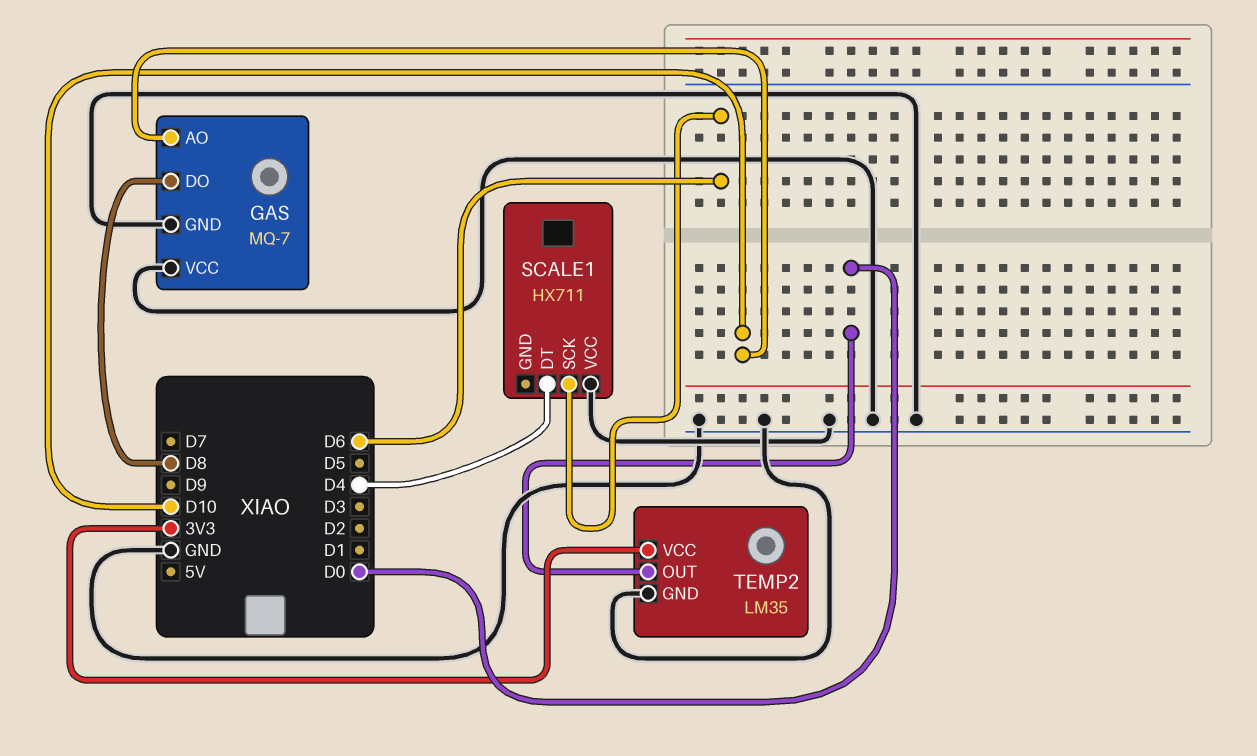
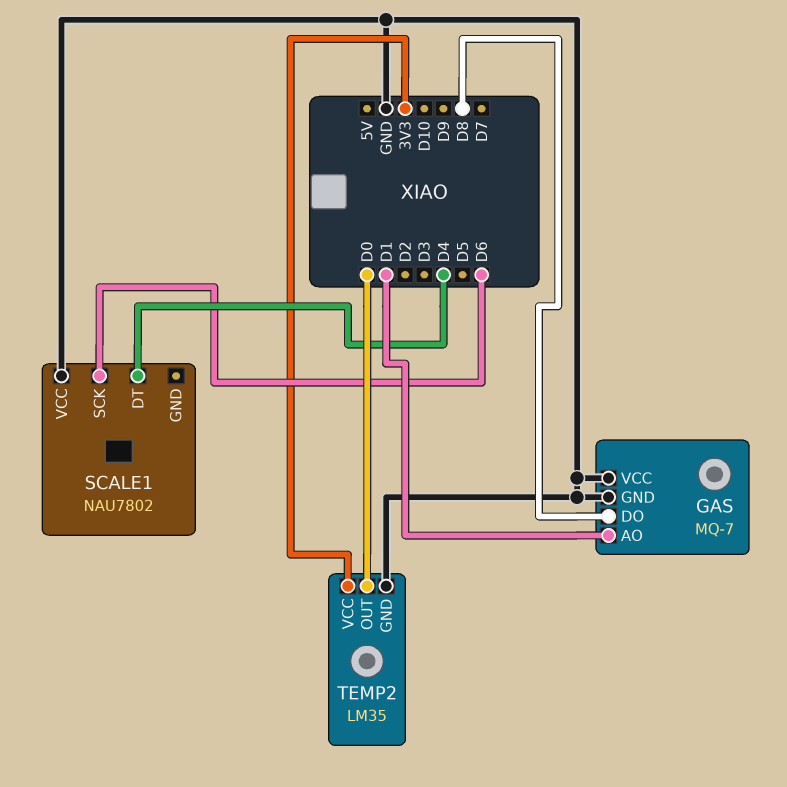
GAS pin AO: D10 -> D1
SCALE1: HX711 -> NAU7802

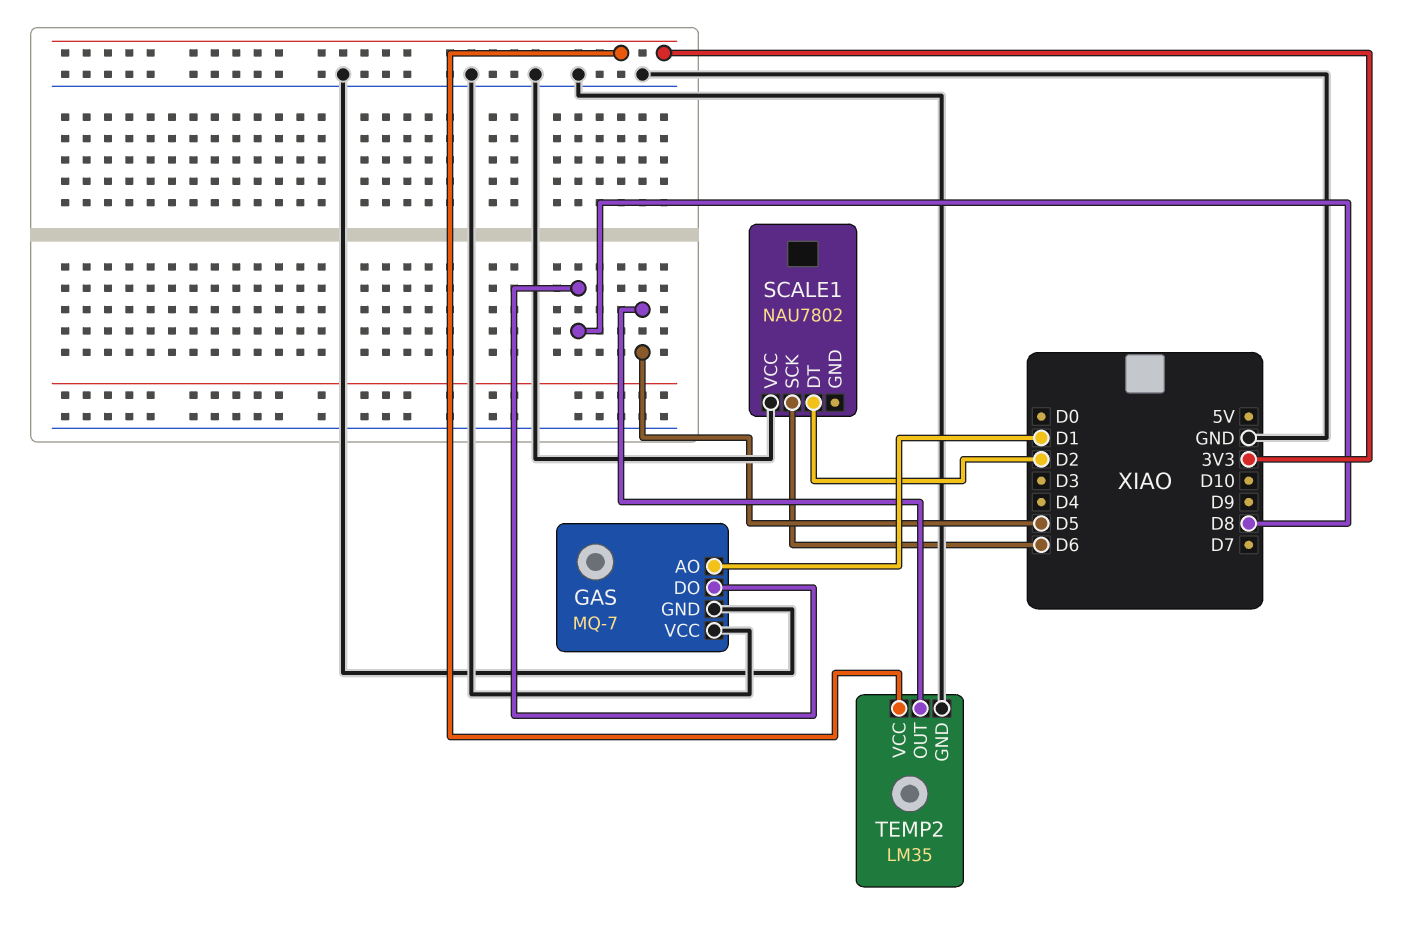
SCALE1 pin DT: D4 -> D2
TEMP2 pin OUT: D0 -> D5

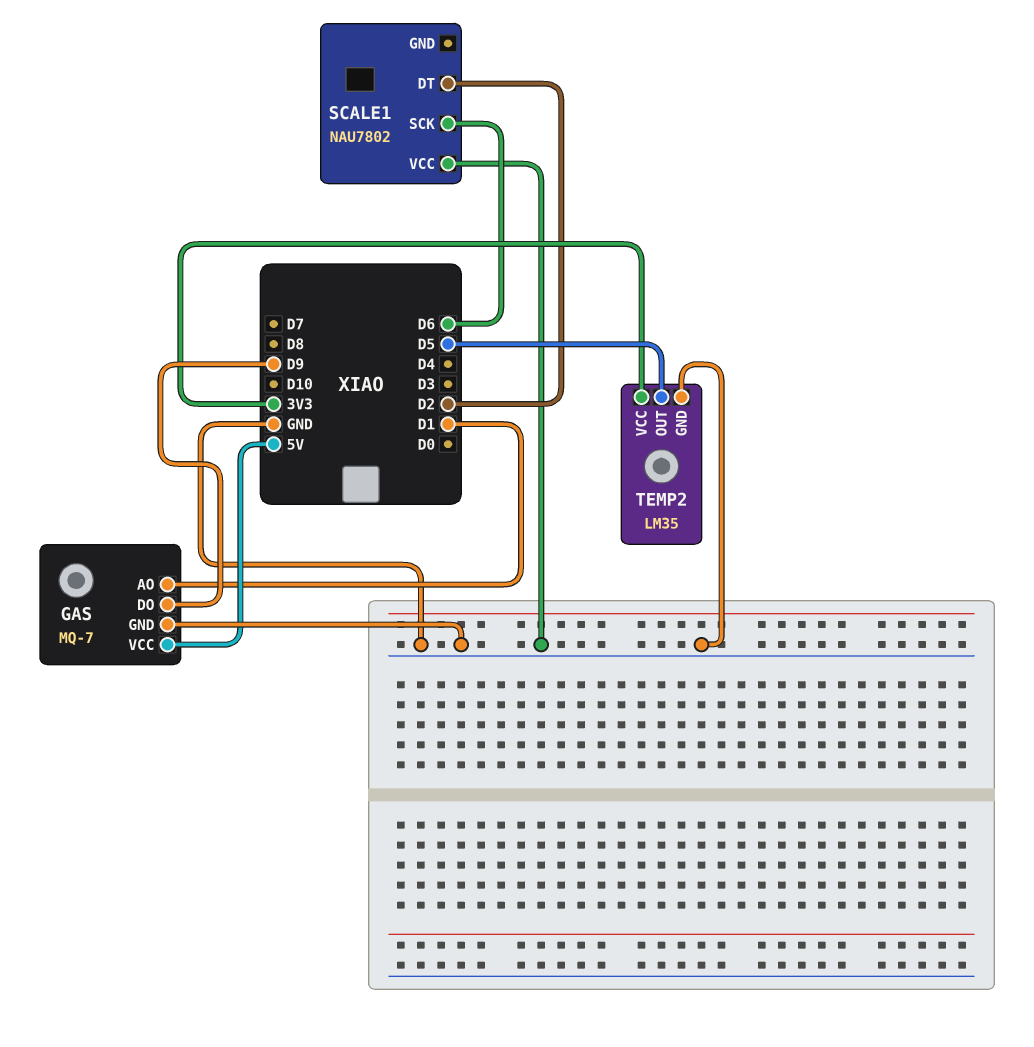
GAS pin DO: D8 -> D9
GAS pin VCC: GND -> 5V

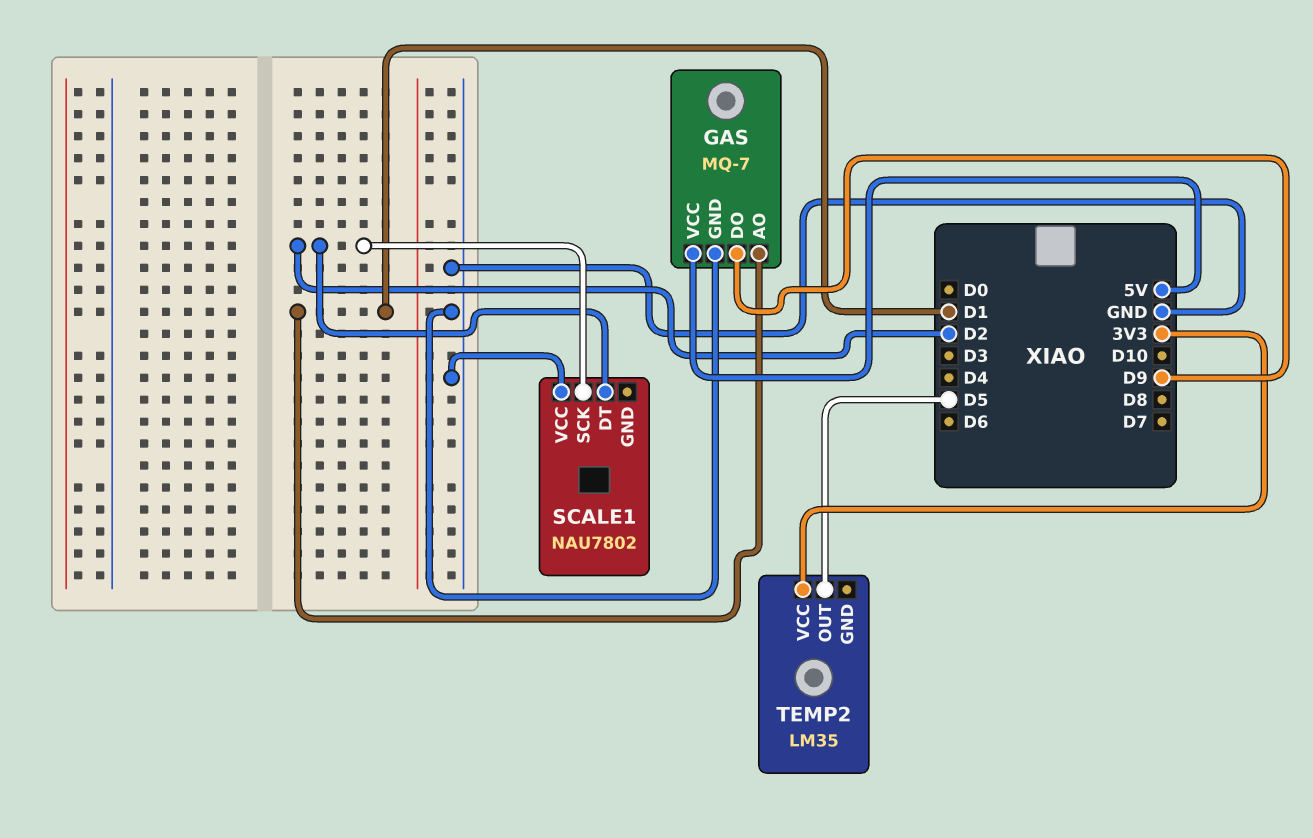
SCALE1 pin SCK: D6 -> D2
TEMP2 pin GND: GND -> none

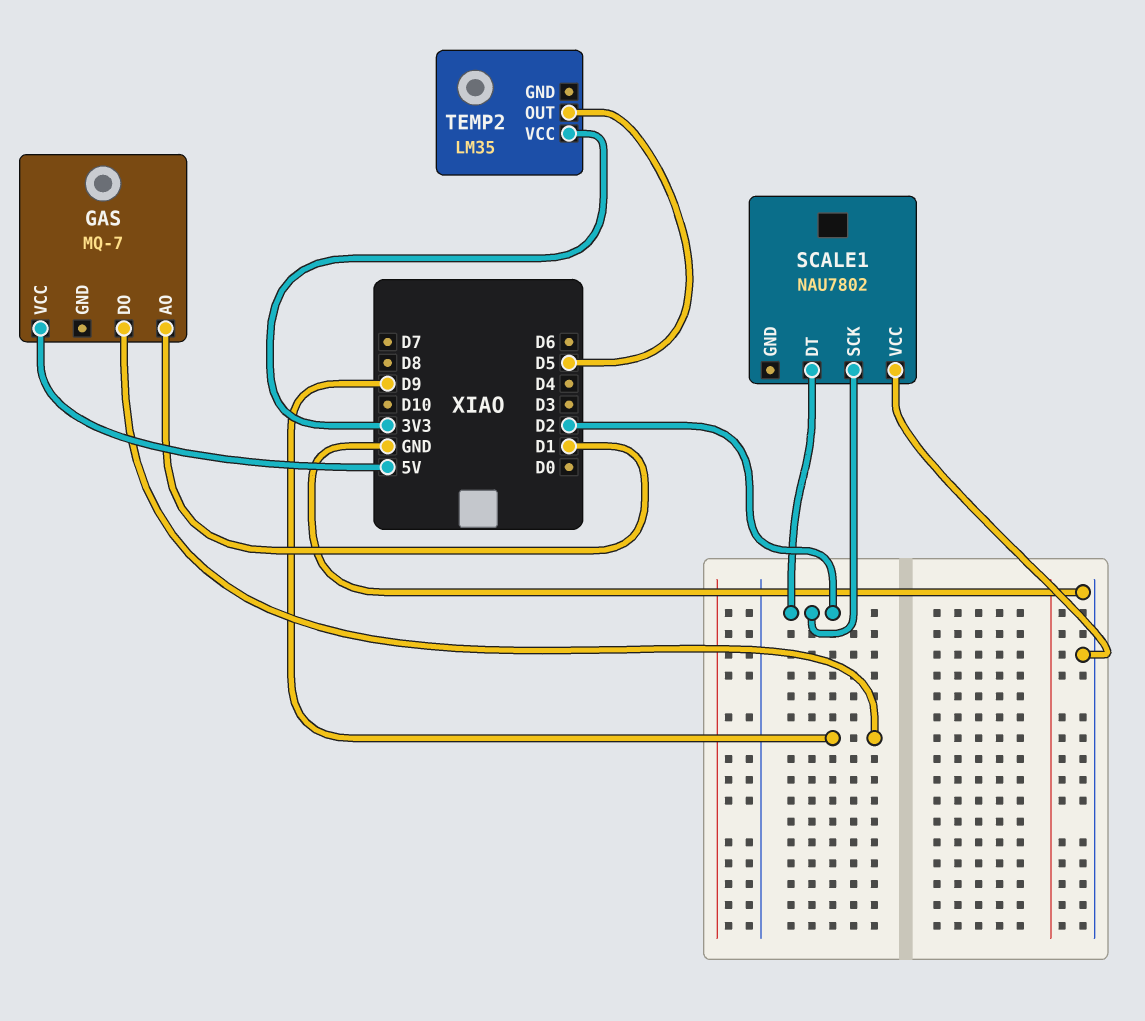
GAS pin GND: GND -> none

